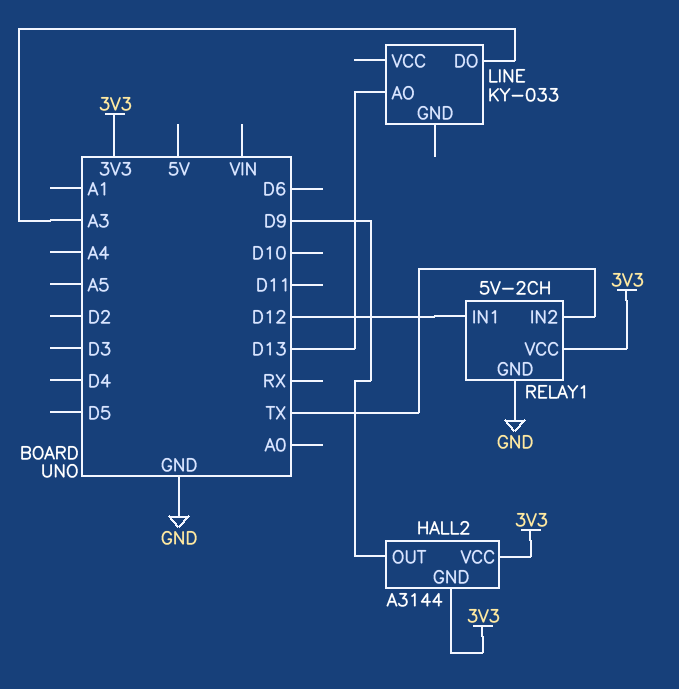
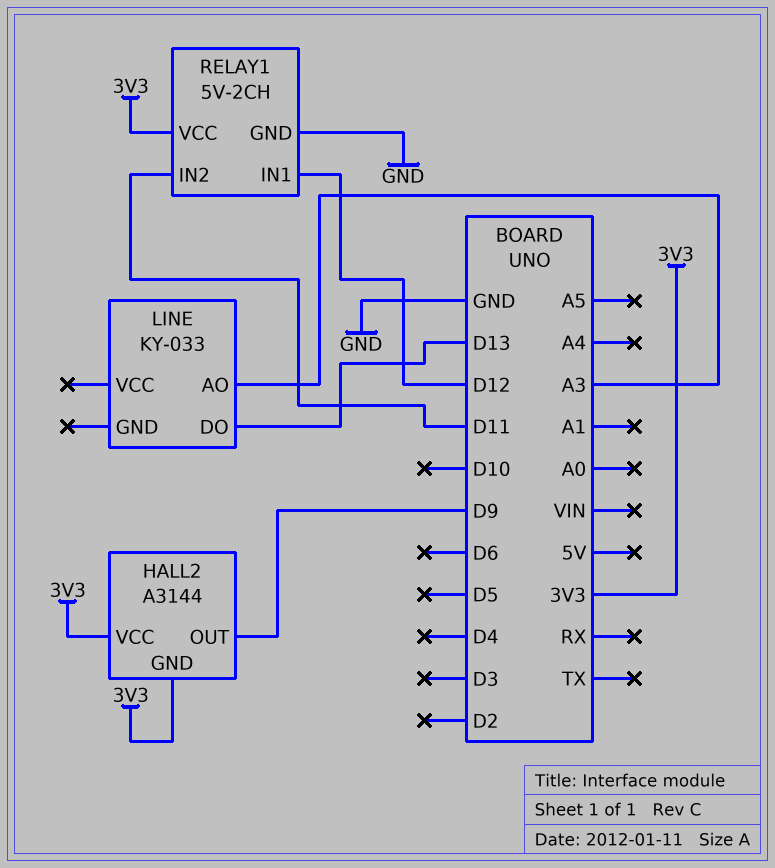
LINE pin AO: D13 -> A3
LINE pin DO: A3 -> D13
RELAY1 pin IN2: TX -> D11

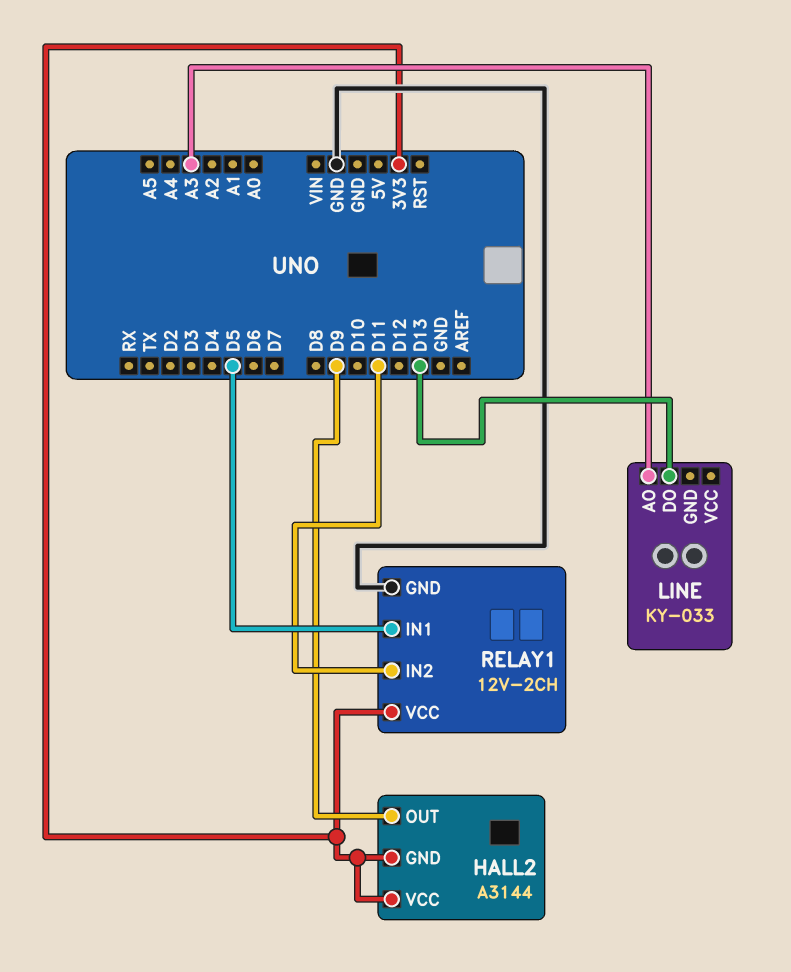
RELAY1: 5V-2CH -> 12V-2CH
RELAY1 pin IN1: D12 -> D5

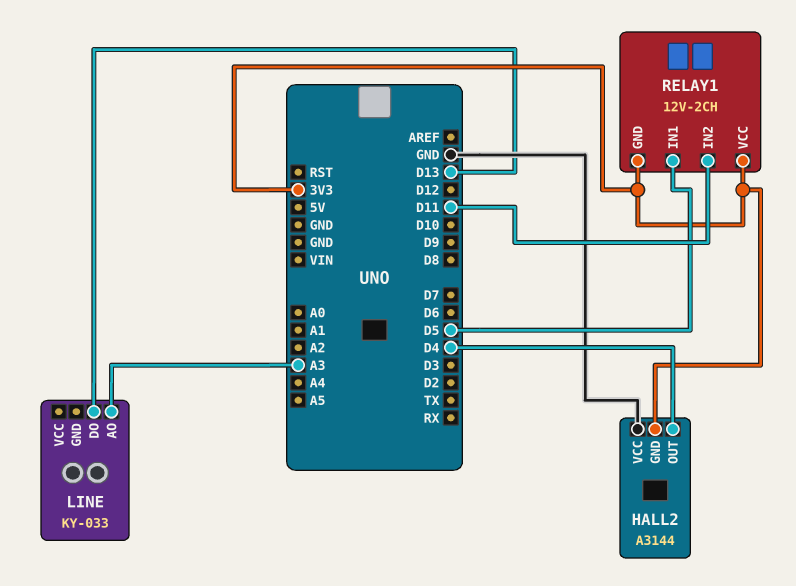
HALL2 pin OUT: D9 -> D4
HALL2 pin VCC: 3V3 -> GND
RELAY1 pin GND: GND -> 3V3

